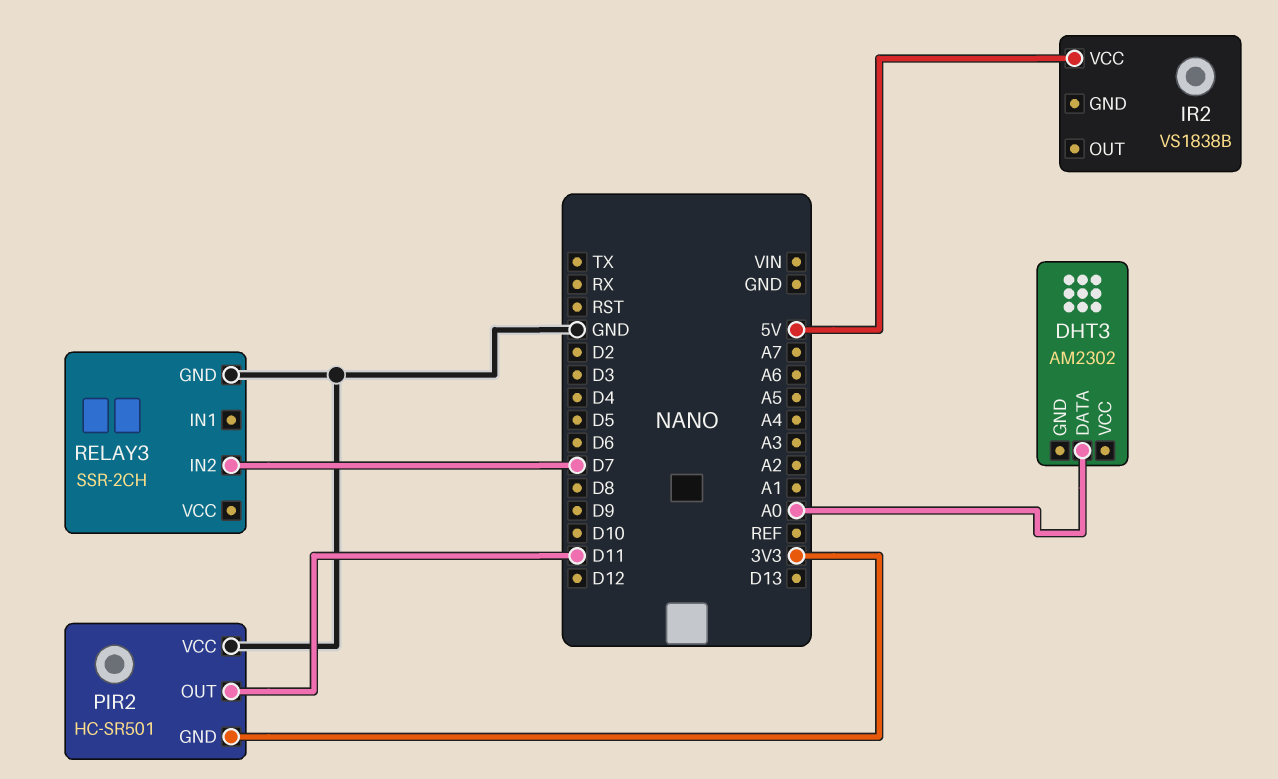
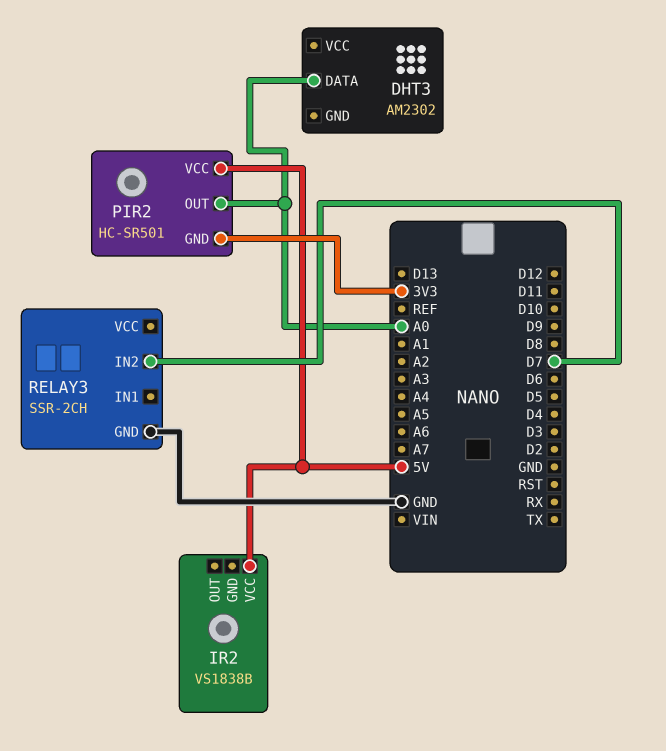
PIR2 pin OUT: D11 -> A0
PIR2 pin VCC: GND -> 5V

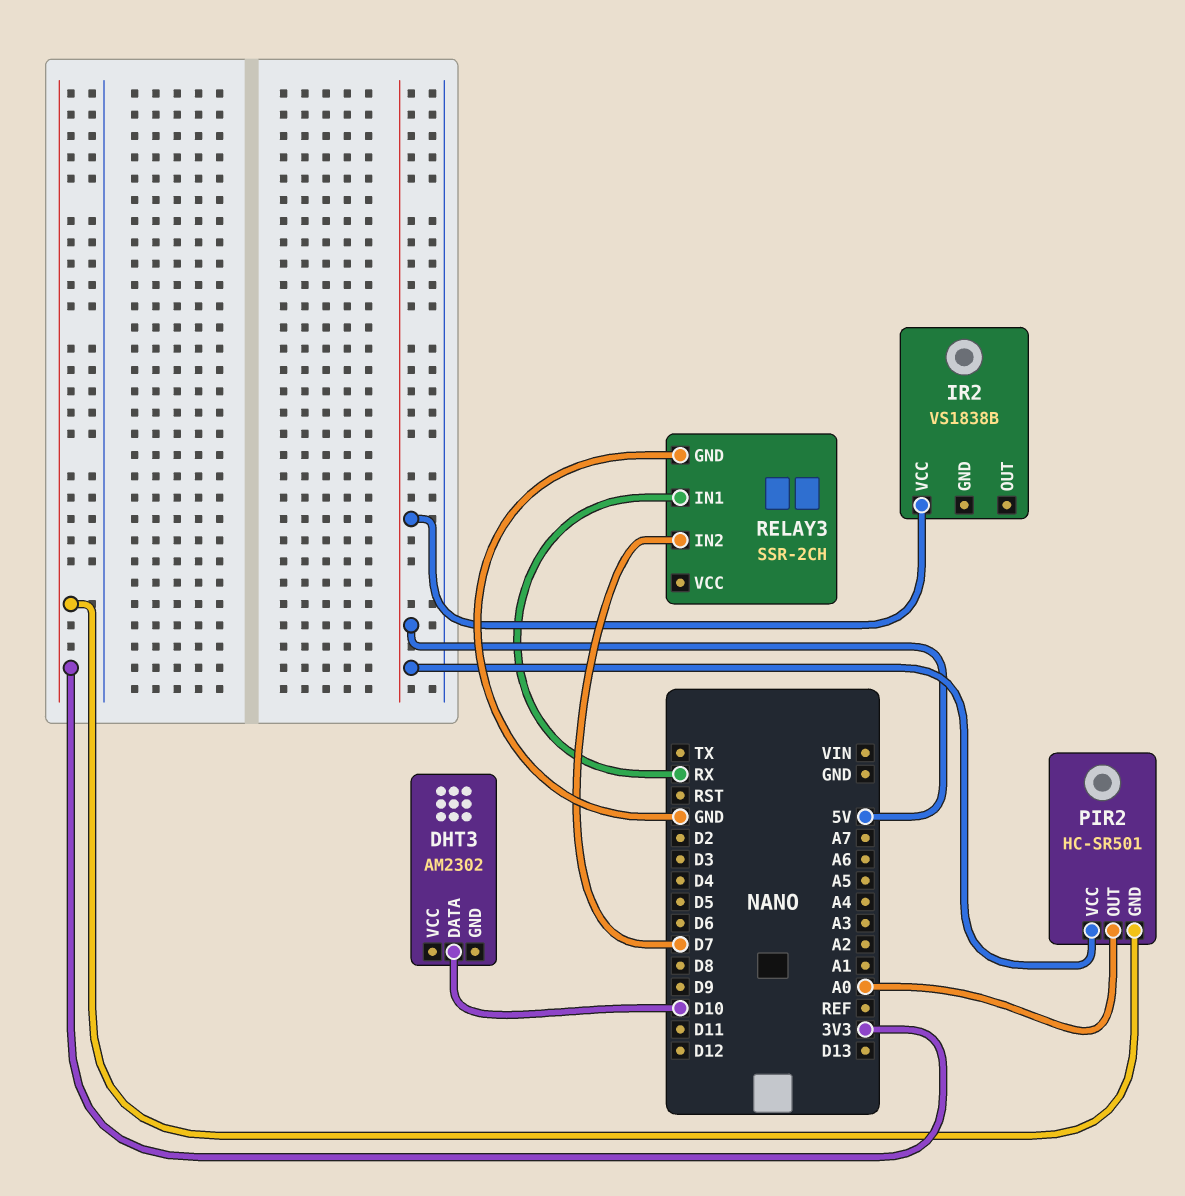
DHT3 pin DATA: A0 -> D10
RELAY3 pin IN1: none -> RX

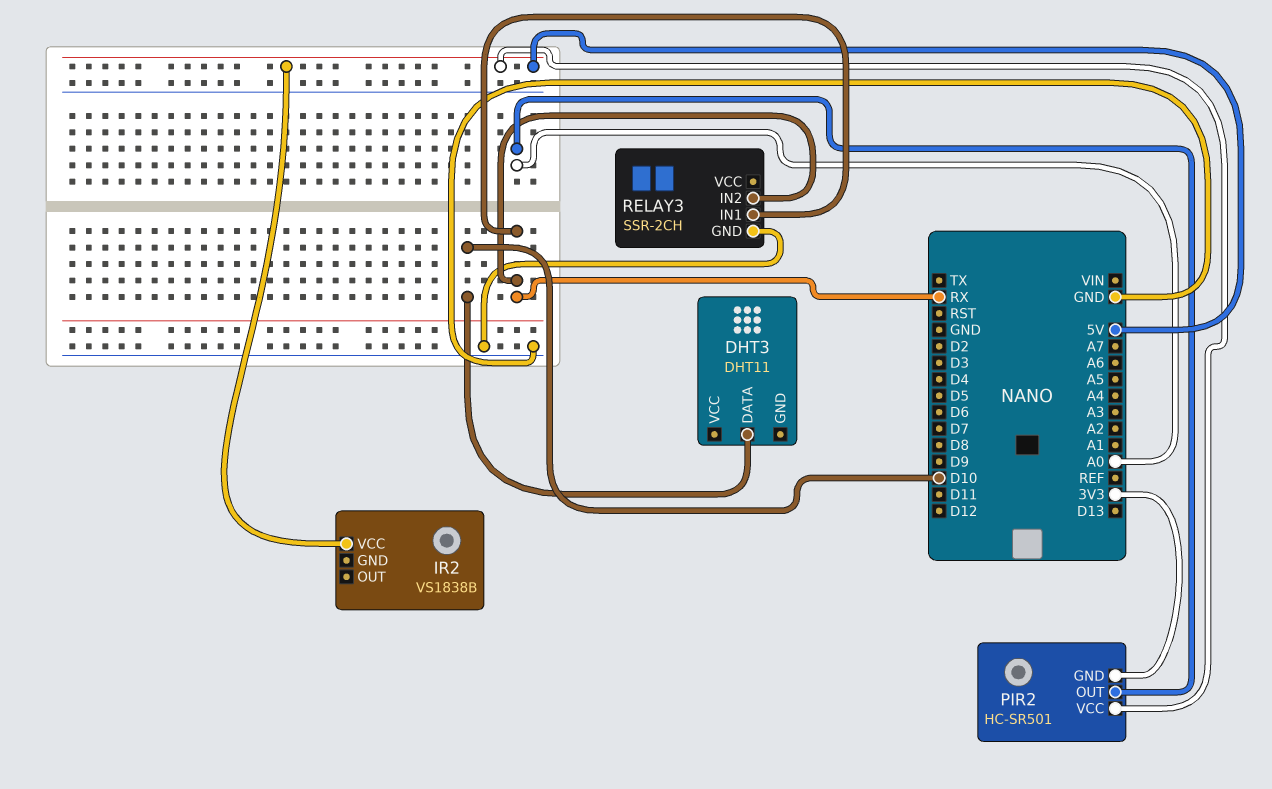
DHT3: AM2302 -> DHT11
RELAY3 pin IN2: D7 -> RX

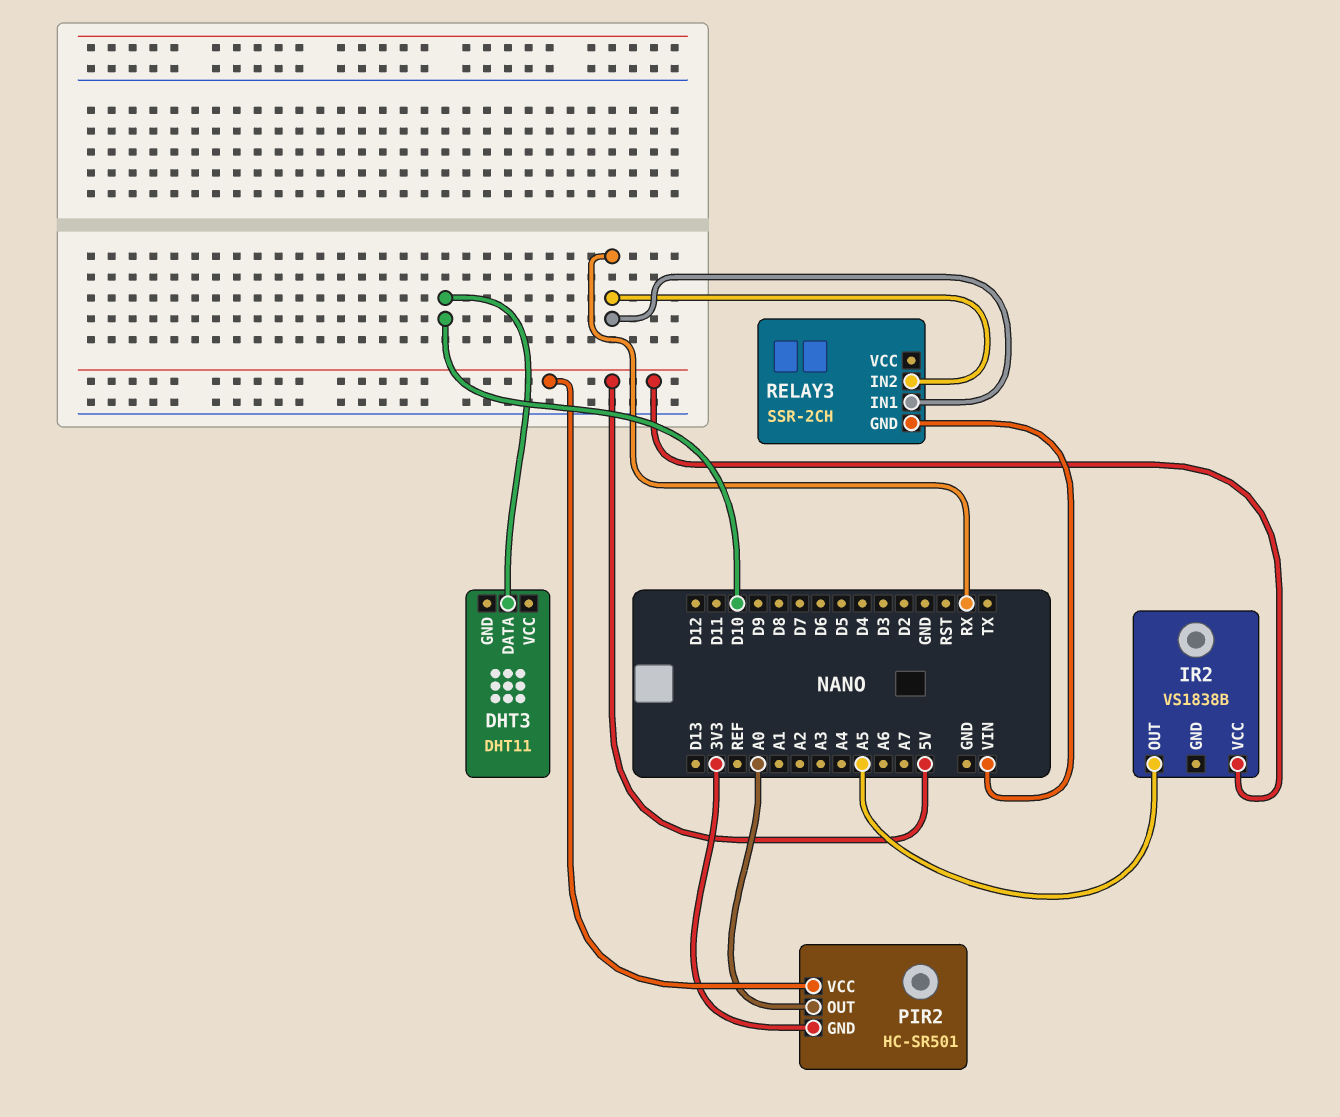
IR2 pin OUT: none -> A5
RELAY3 pin GND: GND -> VIN

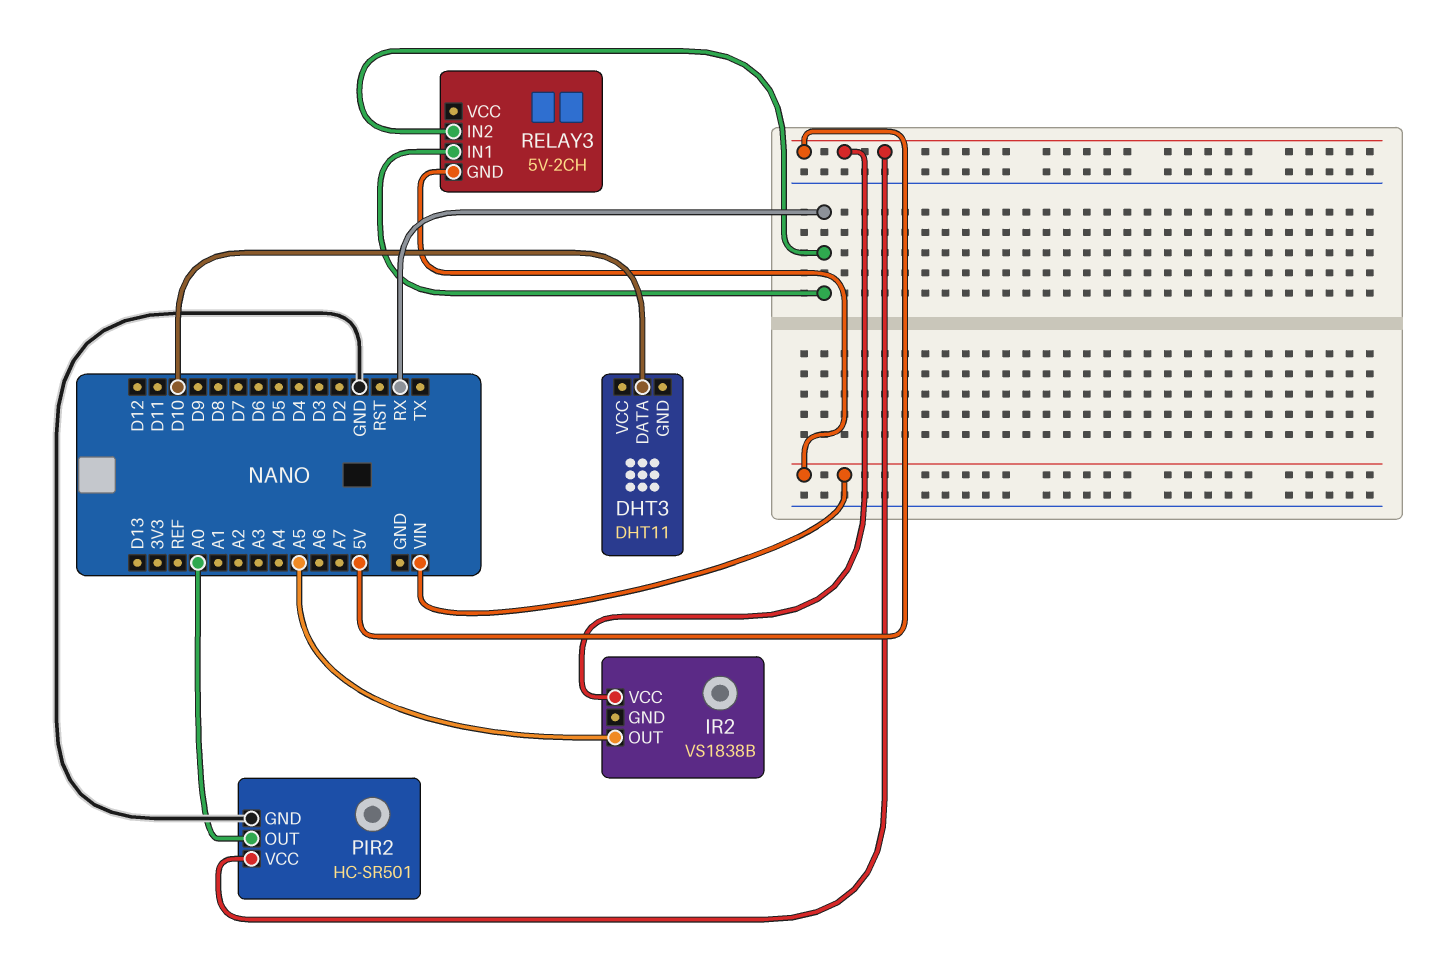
PIR2 pin GND: 3V3 -> GND
RELAY3: SSR-2CH -> 5V-2CH

